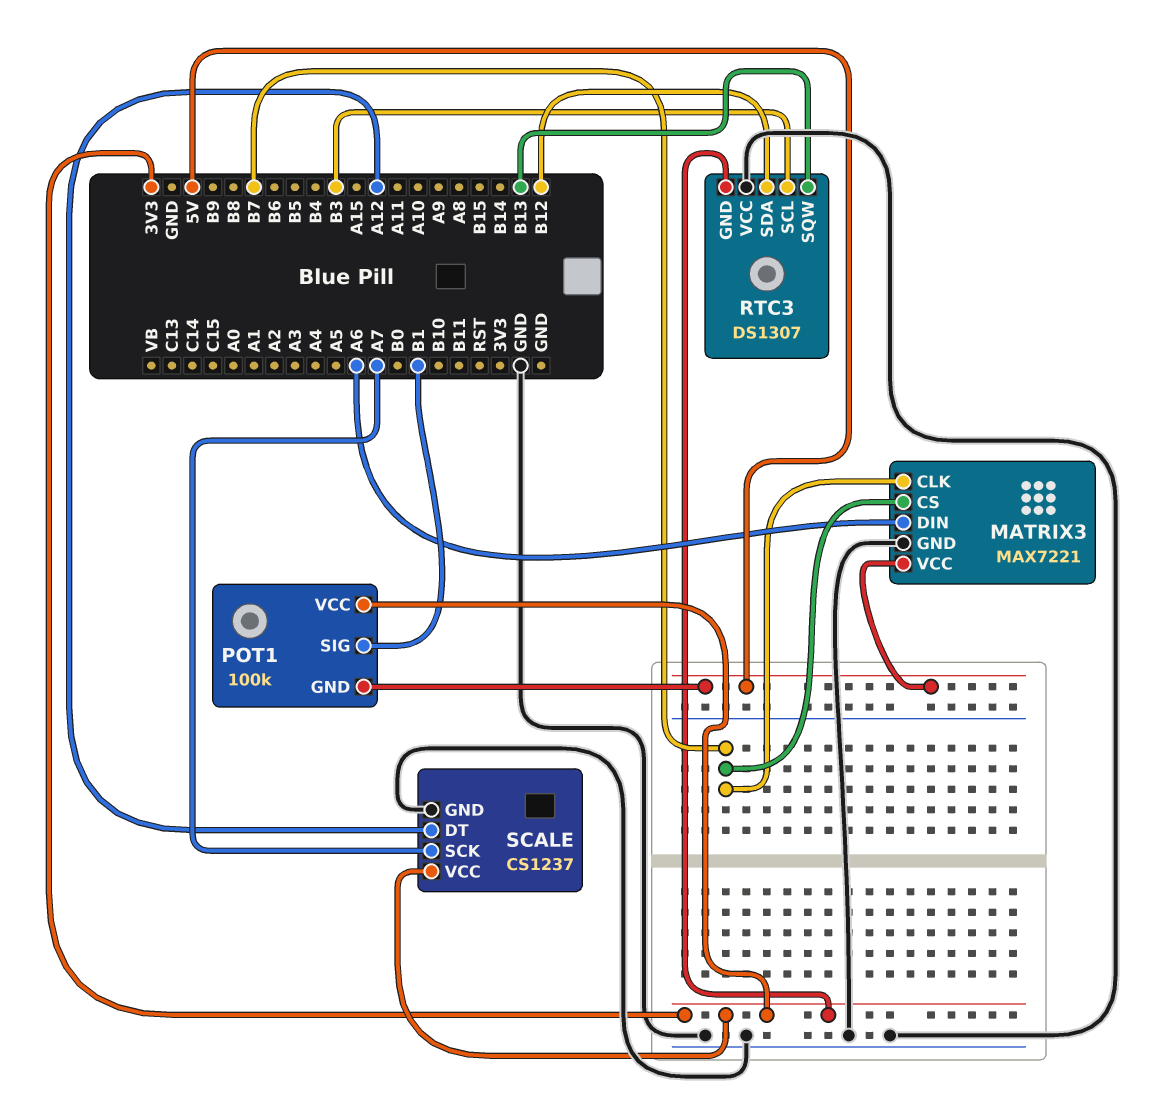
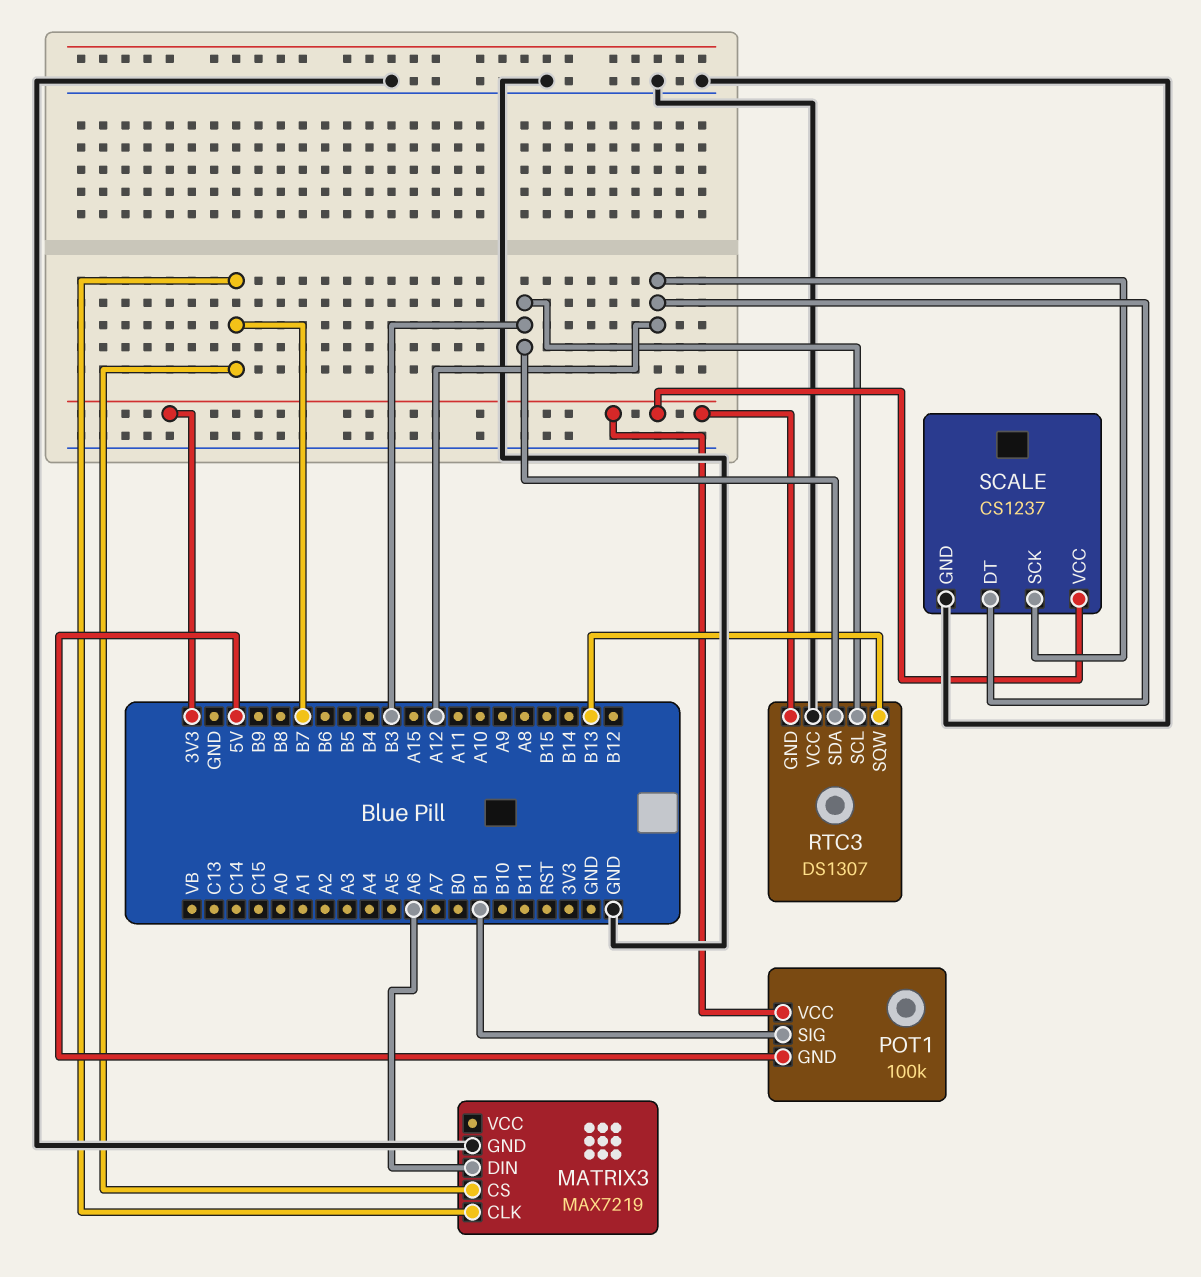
MATRIX3: MAX7221 -> MAX7219
MATRIX3 pin VCC: 5V -> none
RTC3 pin SDA: B12 -> B3
SCALE pin SCK: A7 -> A12

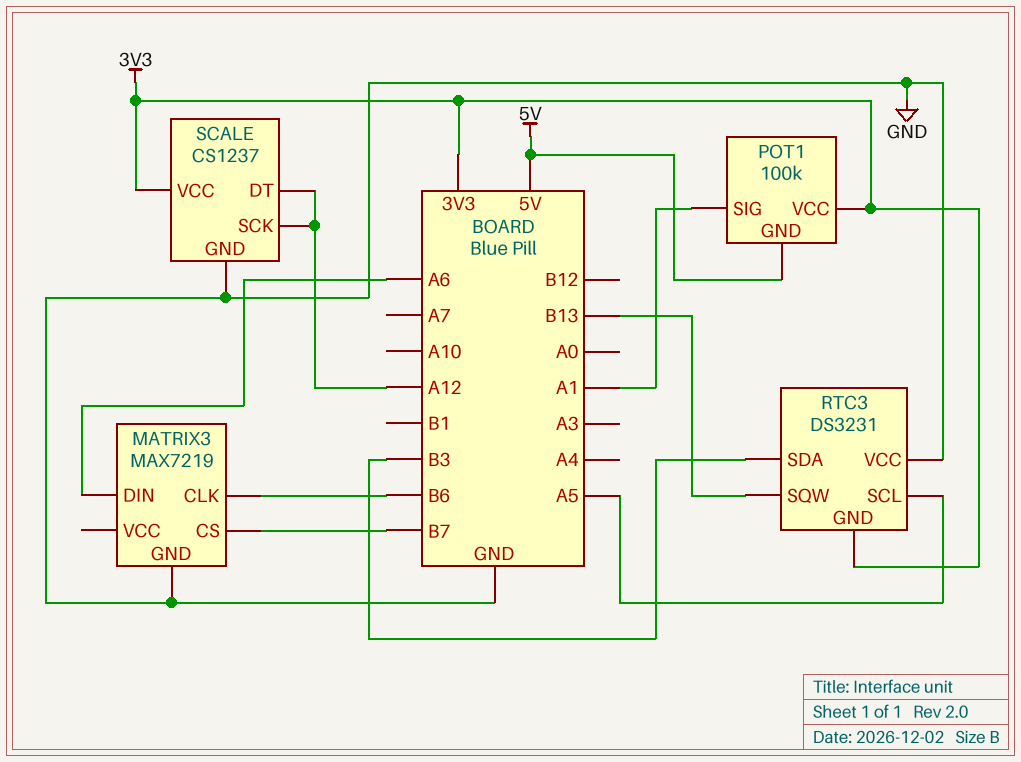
MATRIX3 pin CLK: B7 -> B6
POT1 pin SIG: B1 -> A1
RTC3: DS1307 -> DS3231
RTC3 pin SCL: B3 -> A5

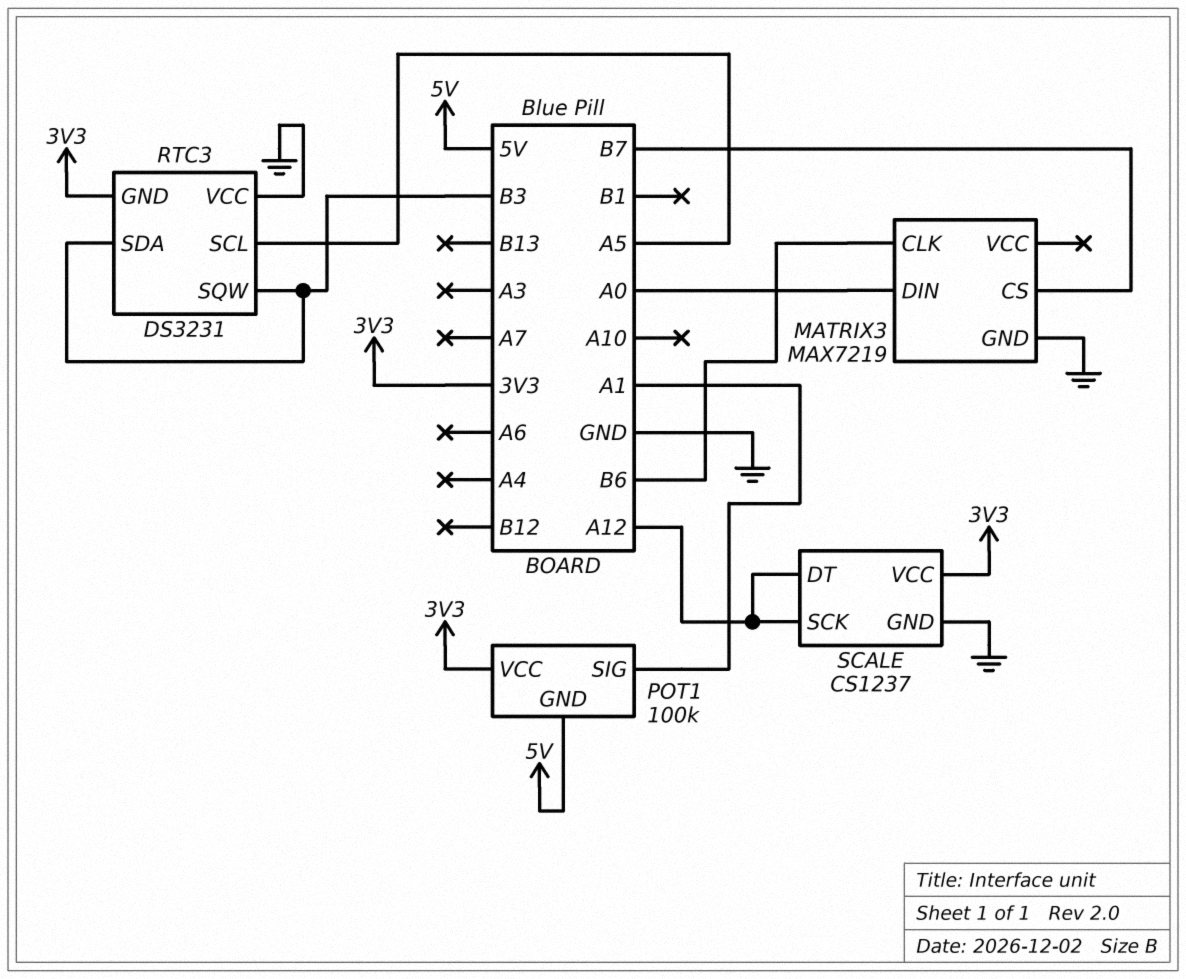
MATRIX3 pin DIN: A6 -> A0
RTC3 pin SQW: B13 -> B3

